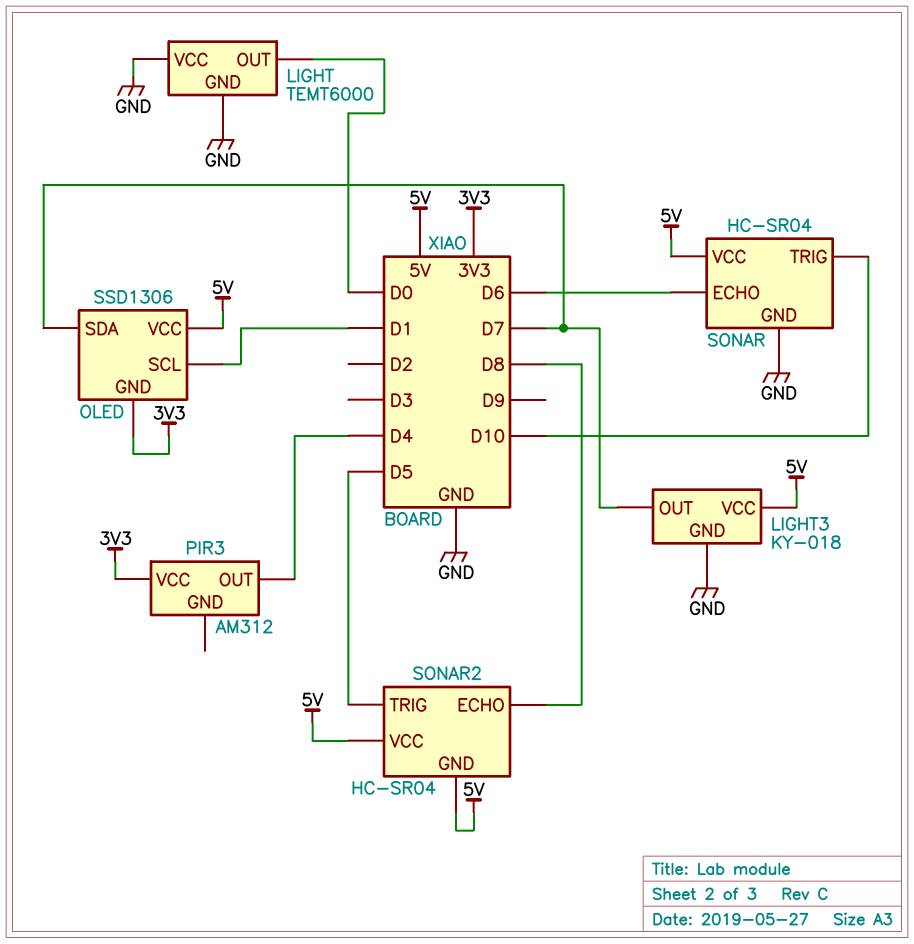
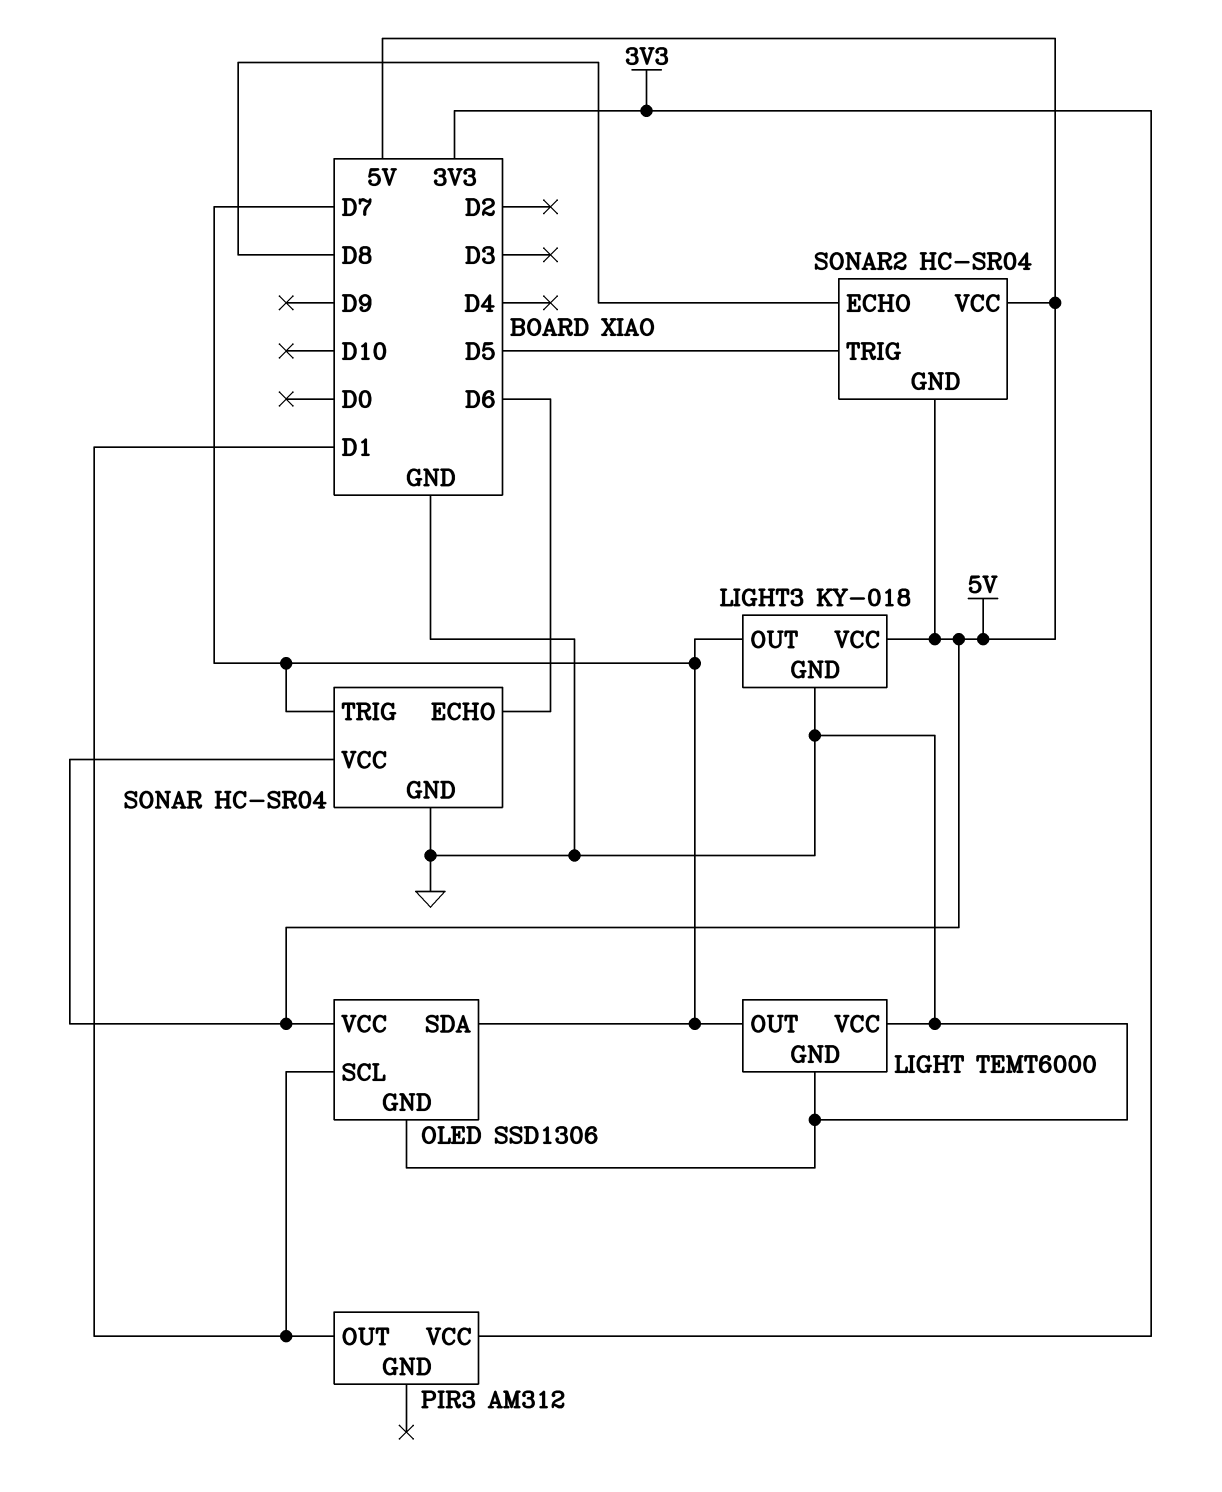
LIGHT pin OUT: D0 -> D7
OLED pin GND: 3V3 -> GND
PIR3 pin OUT: D4 -> D1
SONAR pin TRIG: D10 -> D7

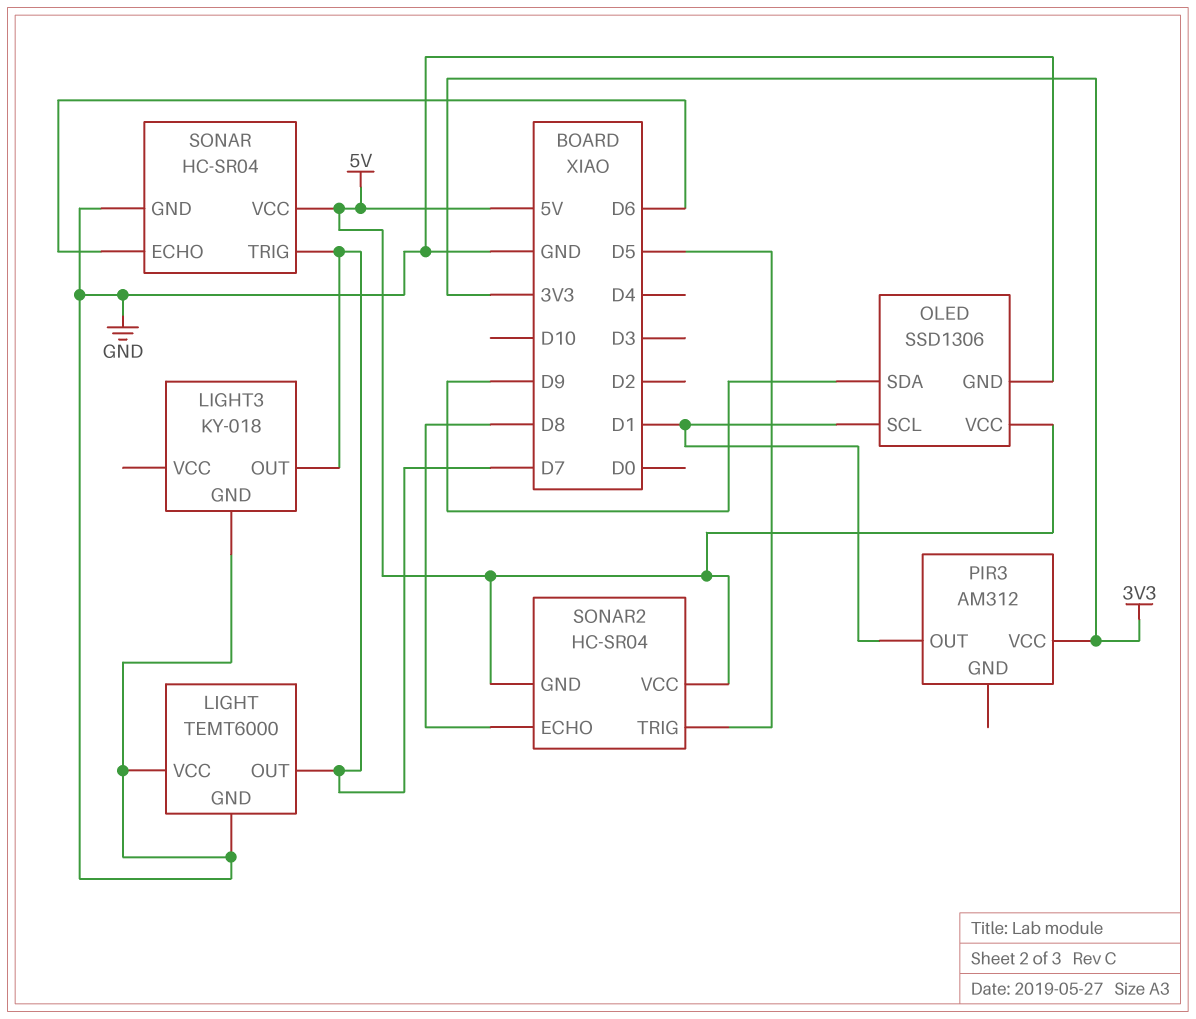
LIGHT3 pin VCC: 5V -> none
OLED pin SDA: D7 -> D9

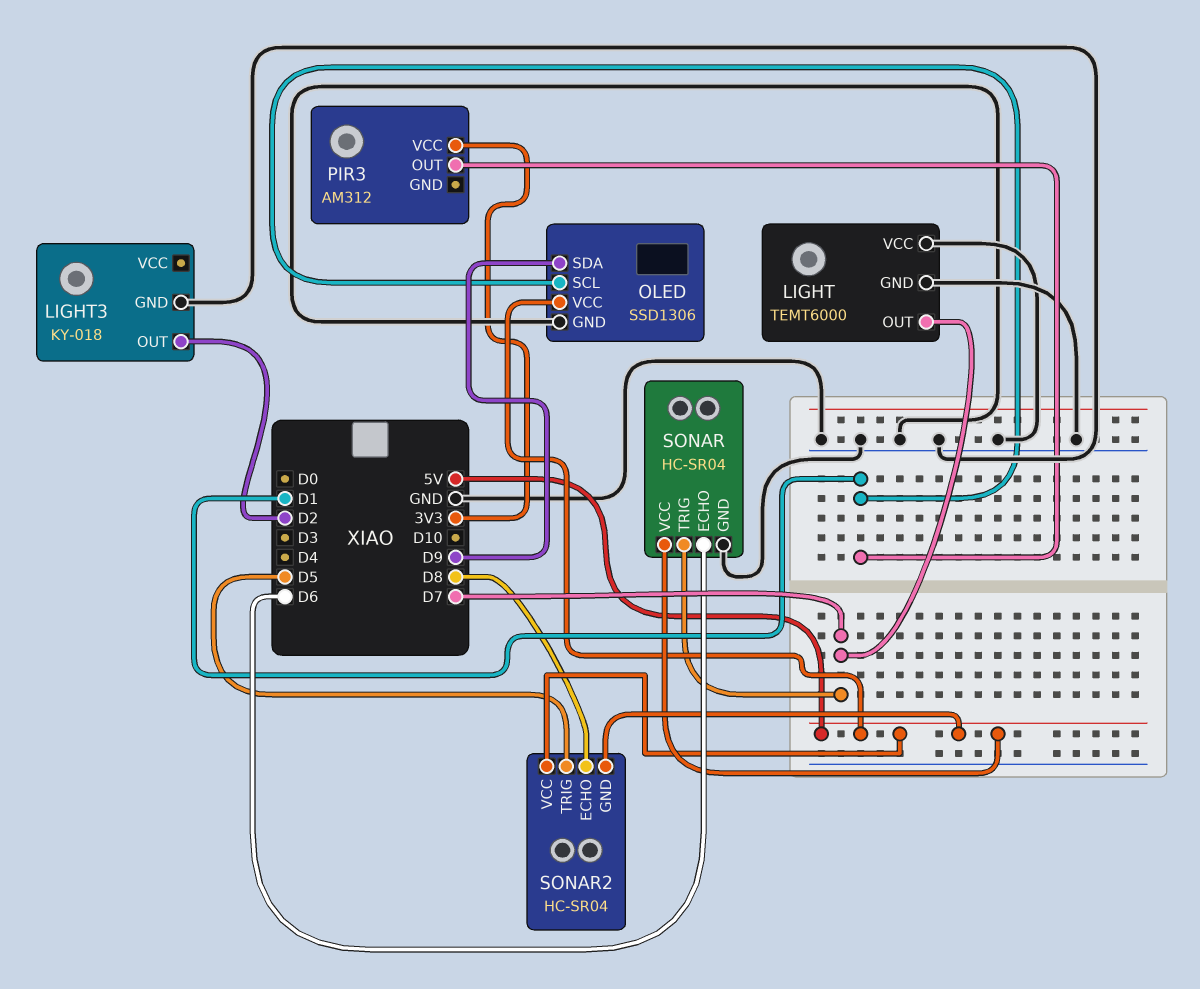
LIGHT3 pin OUT: D7 -> D2

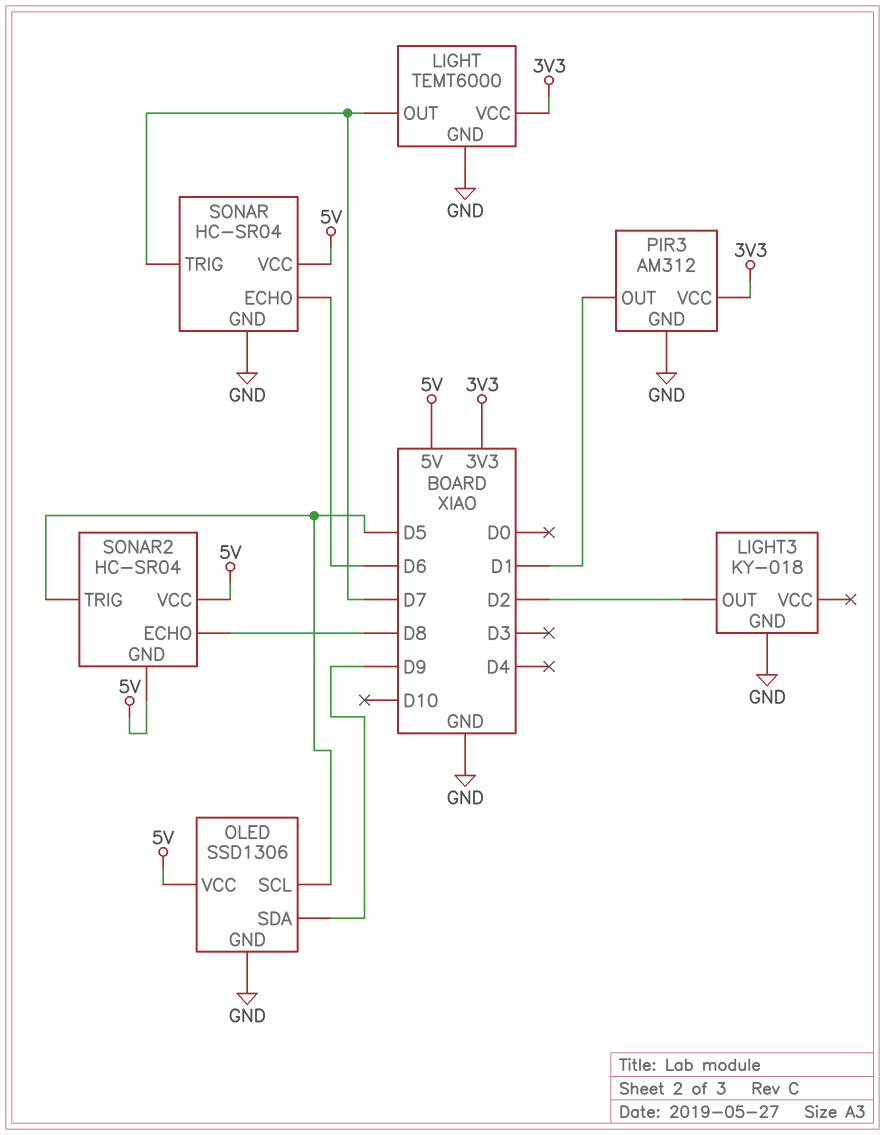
LIGHT pin VCC: GND -> 3V3
OLED pin SCL: D1 -> D5
PIR3 pin GND: none -> GND

